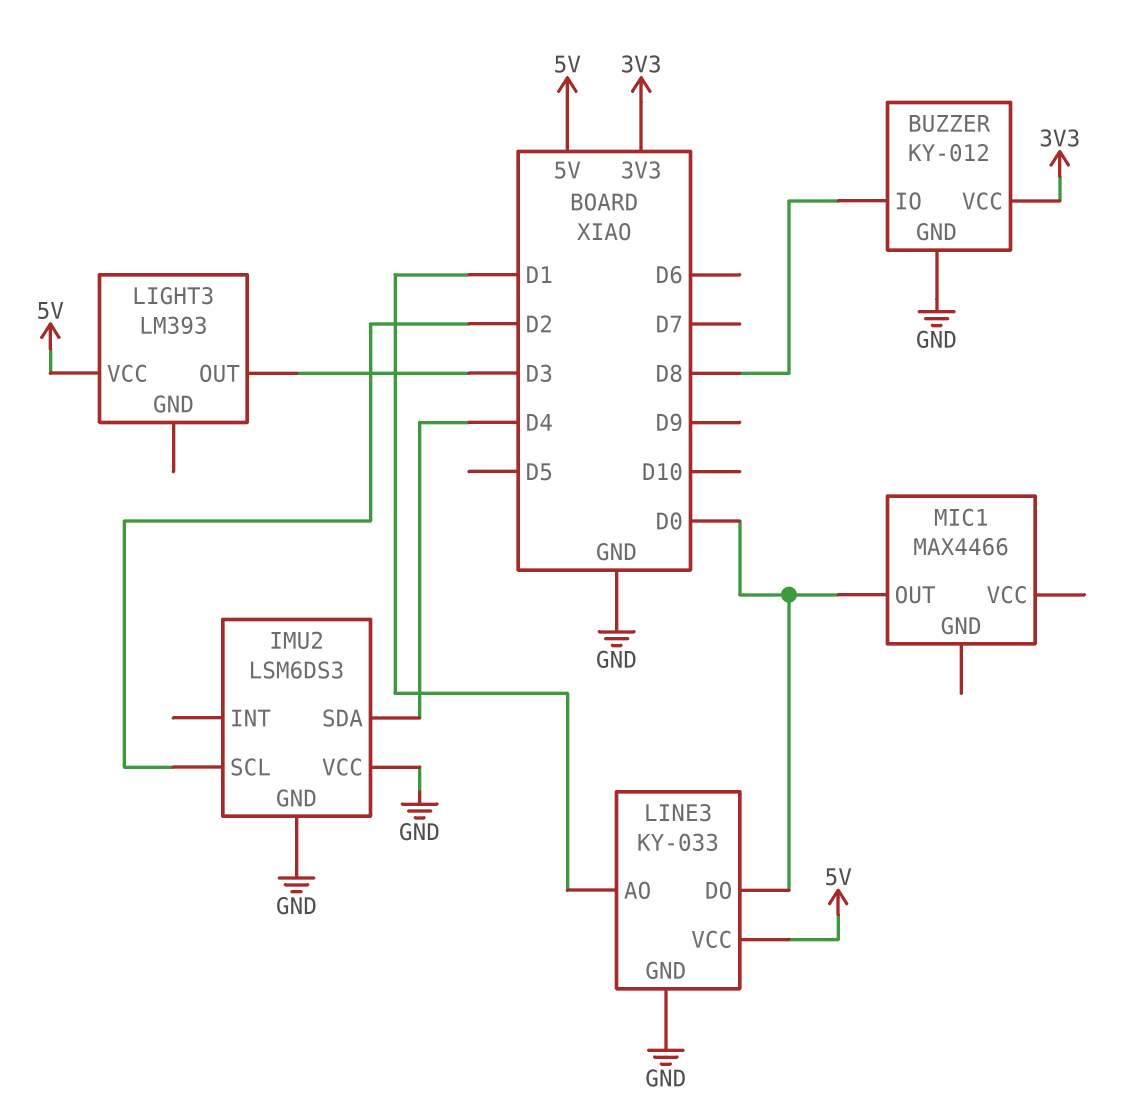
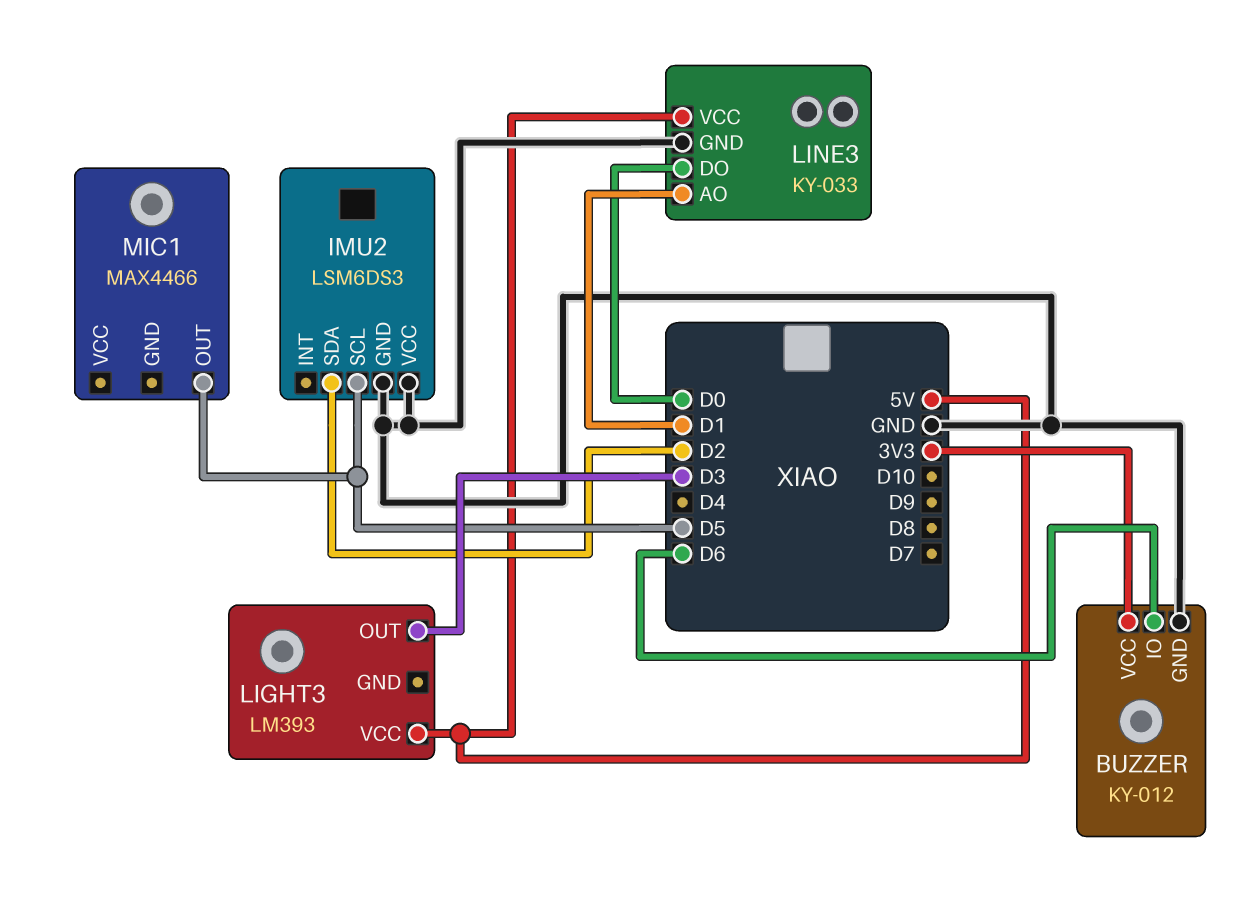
BUZZER pin IO: D8 -> D6
IMU2 pin SCL: D2 -> D5
IMU2 pin SDA: D4 -> D2
MIC1 pin OUT: D0 -> D5

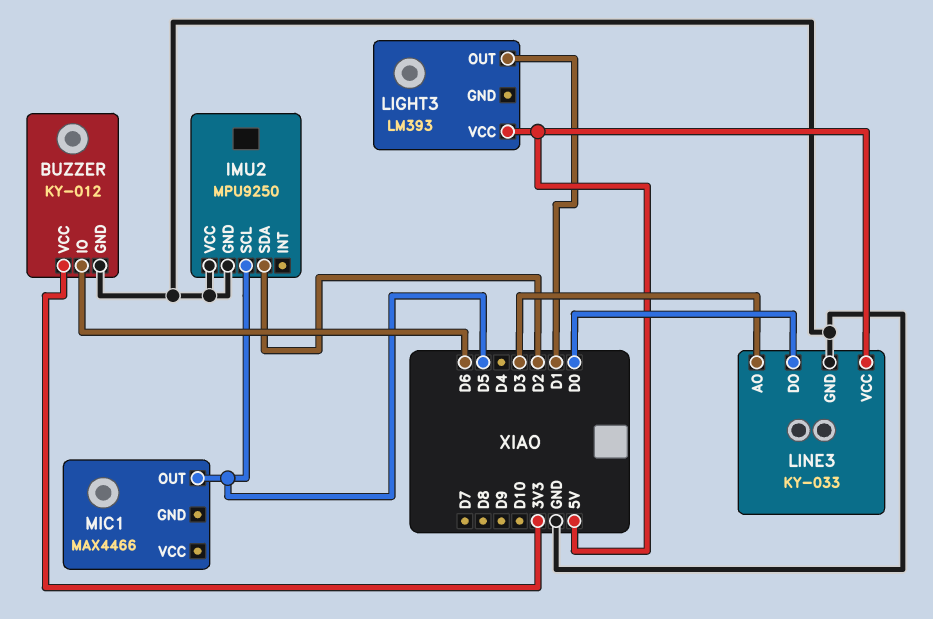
IMU2: LSM6DS3 -> MPU9250
LIGHT3 pin OUT: D3 -> D1
LINE3 pin AO: D1 -> D3

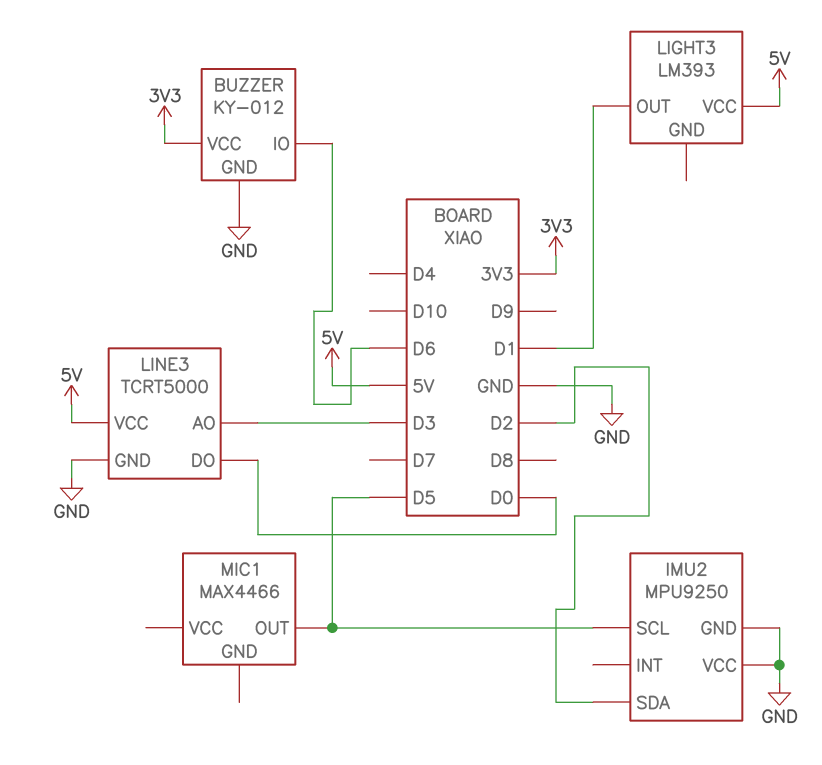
LINE3: KY-033 -> TCRT5000

